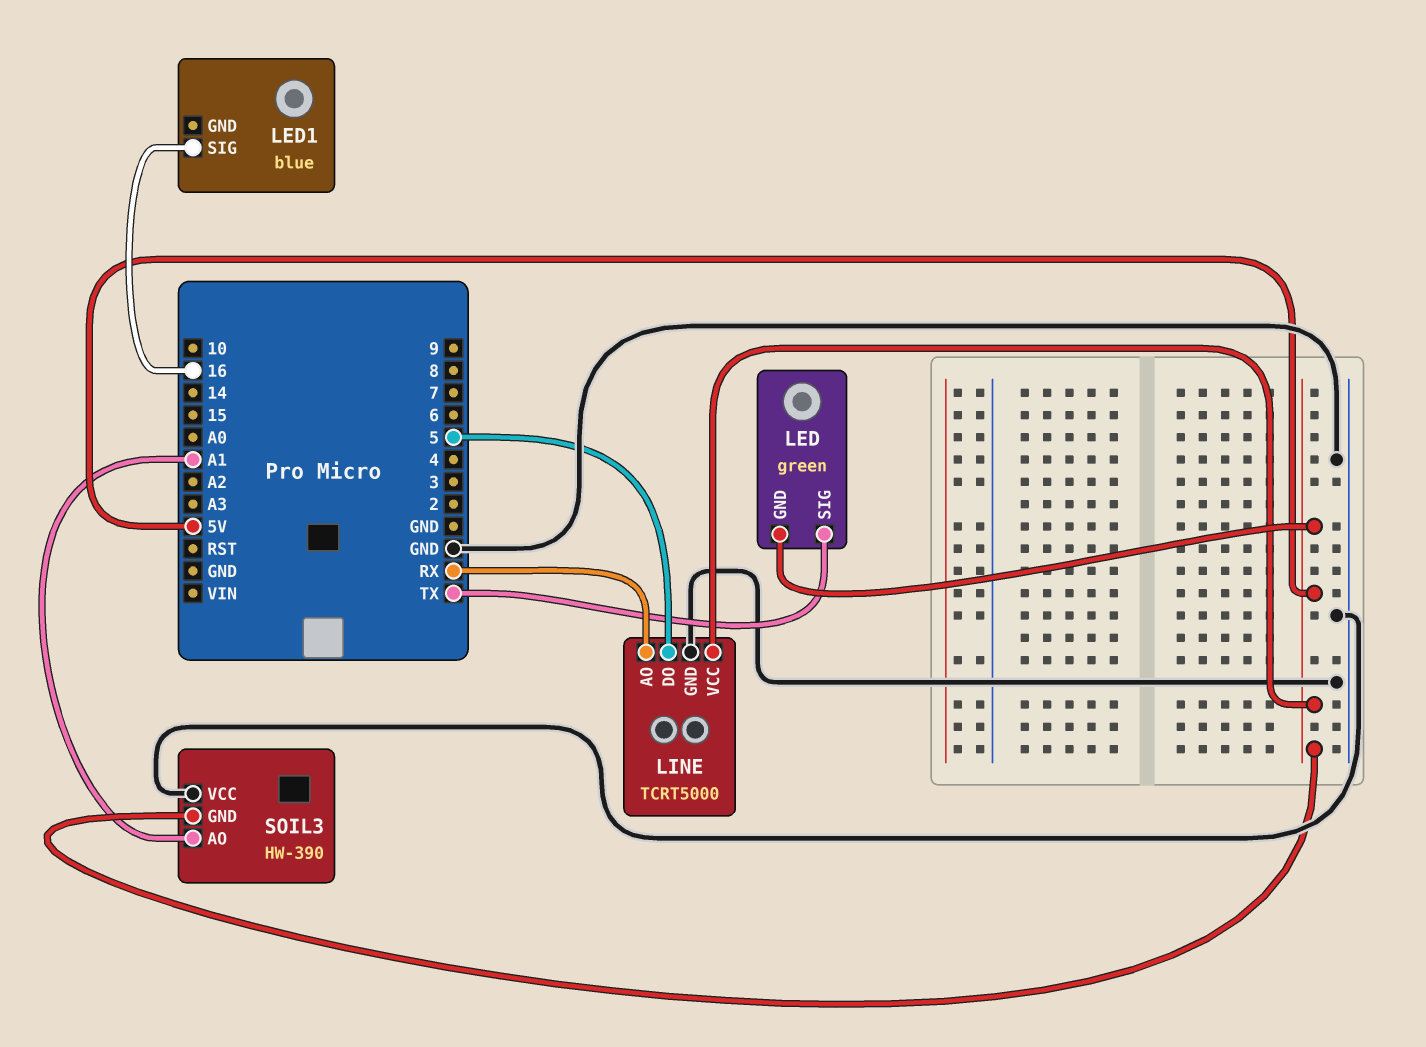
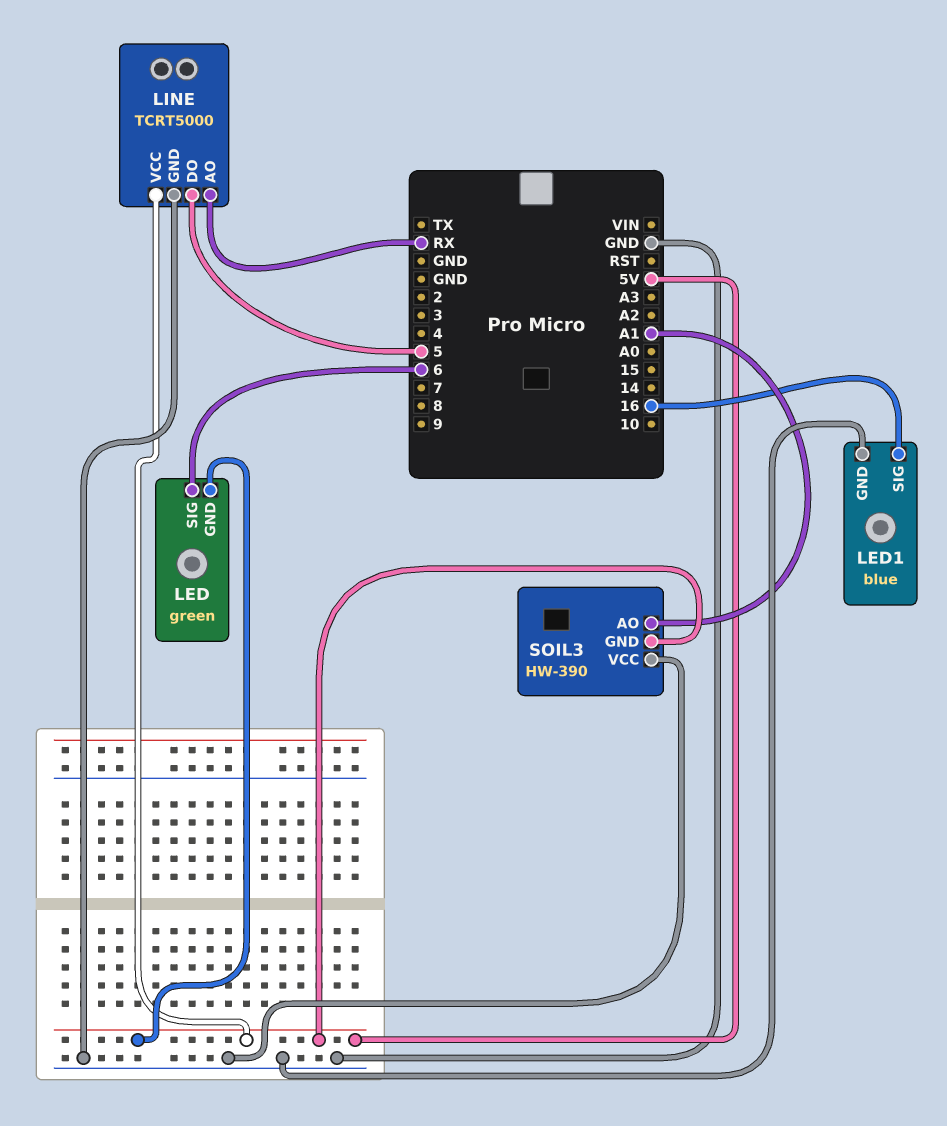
LED pin SIG: TX -> 6
LED1 pin GND: none -> GND

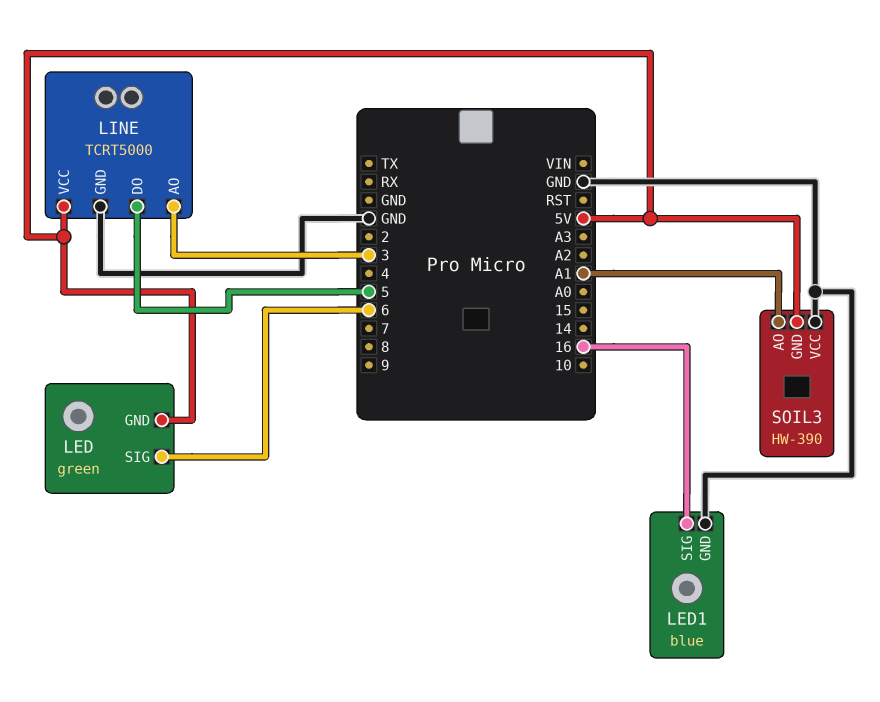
LINE pin AO: RX -> 3

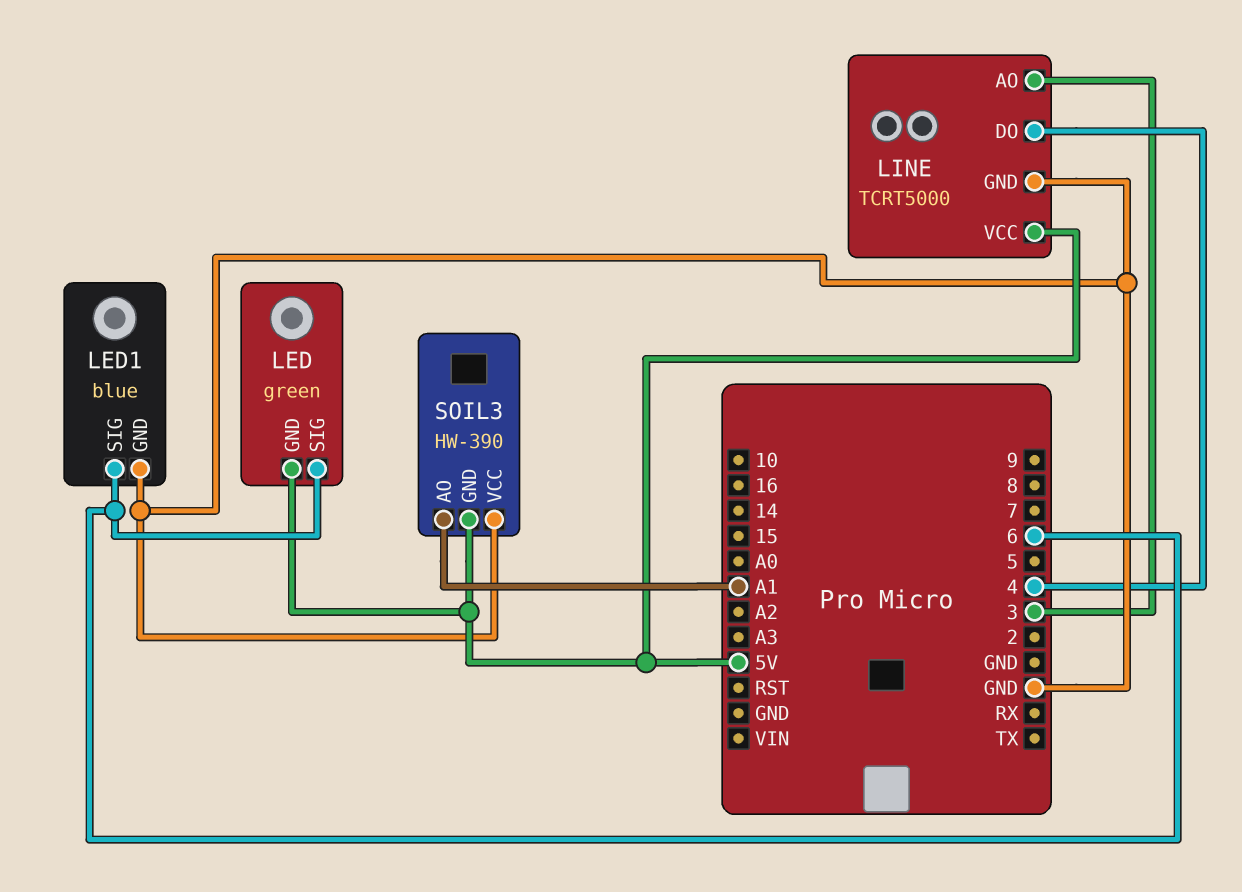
LED1 pin SIG: 16 -> 6
LINE pin DO: 5 -> 4

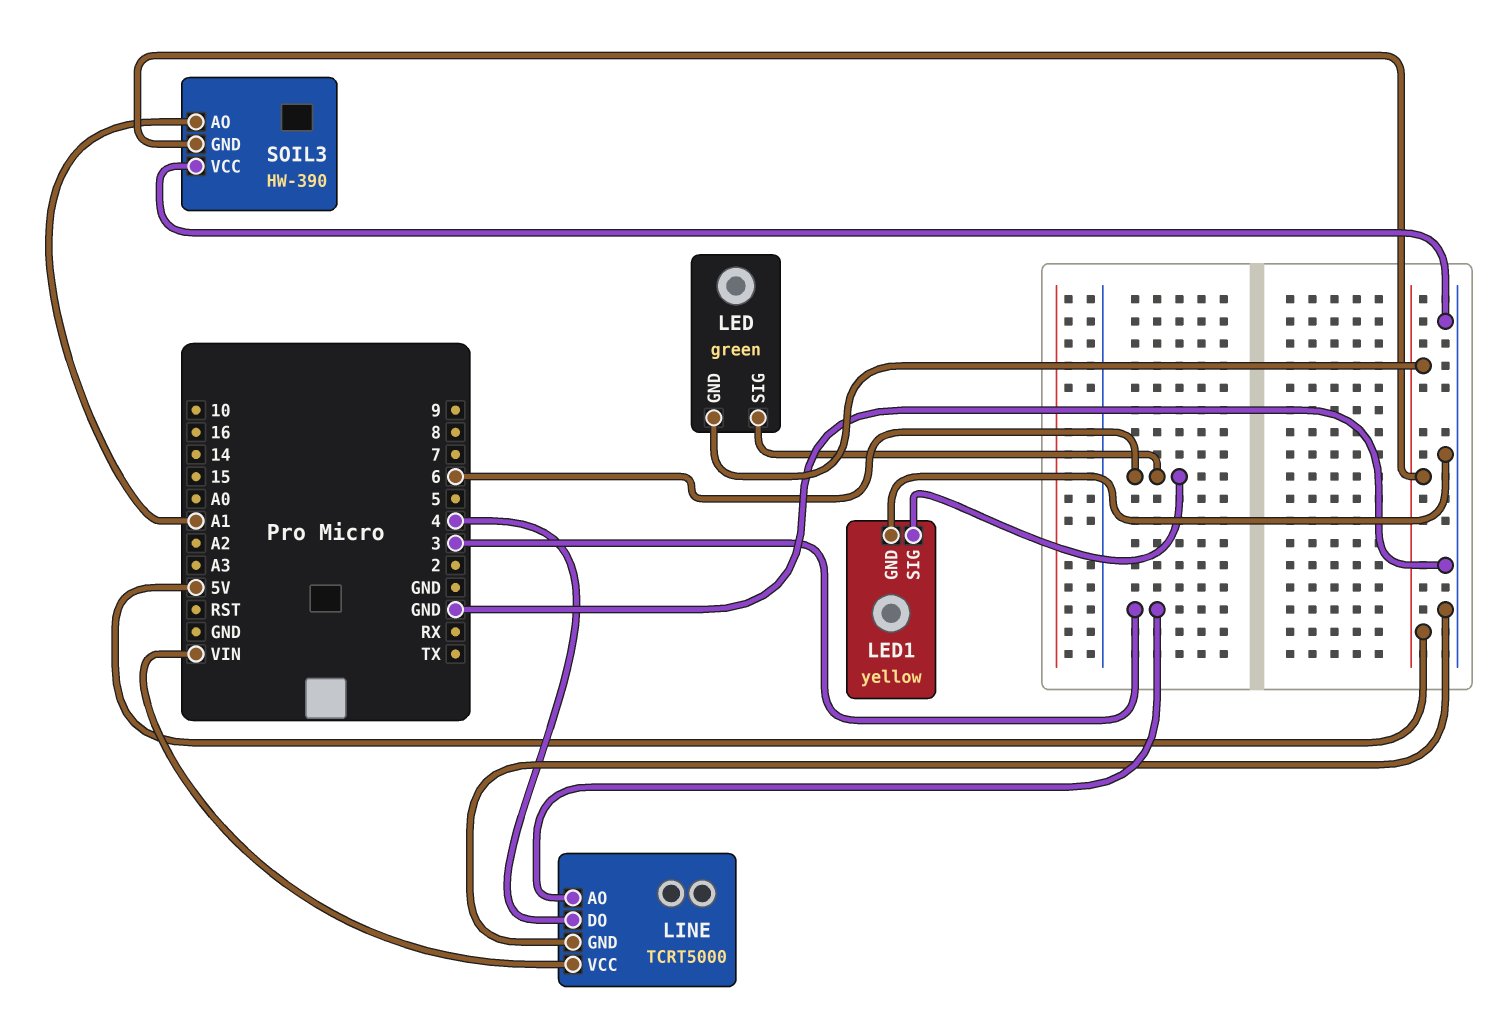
LED1: blue -> yellow
LINE pin VCC: 5V -> VIN

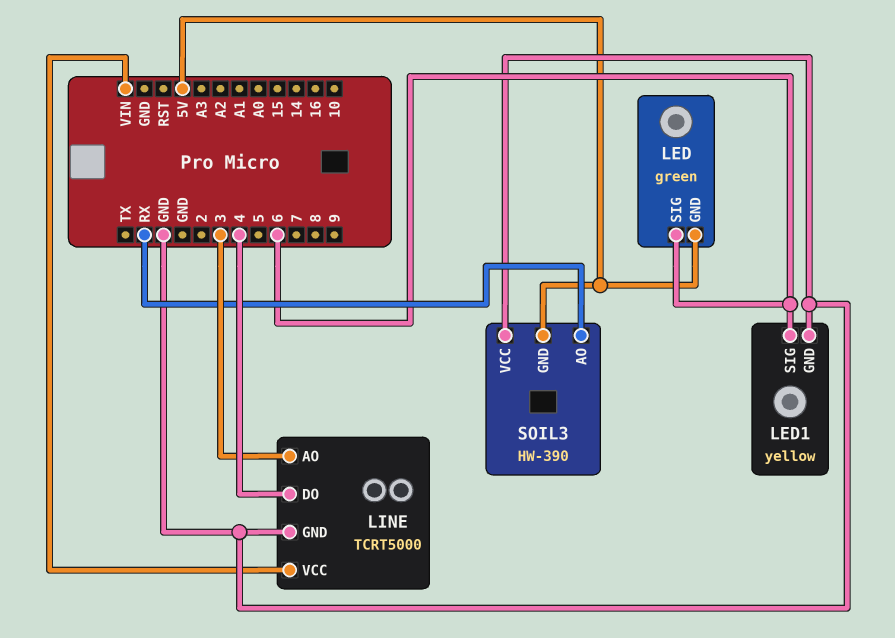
SOIL3 pin AO: A1 -> RX

